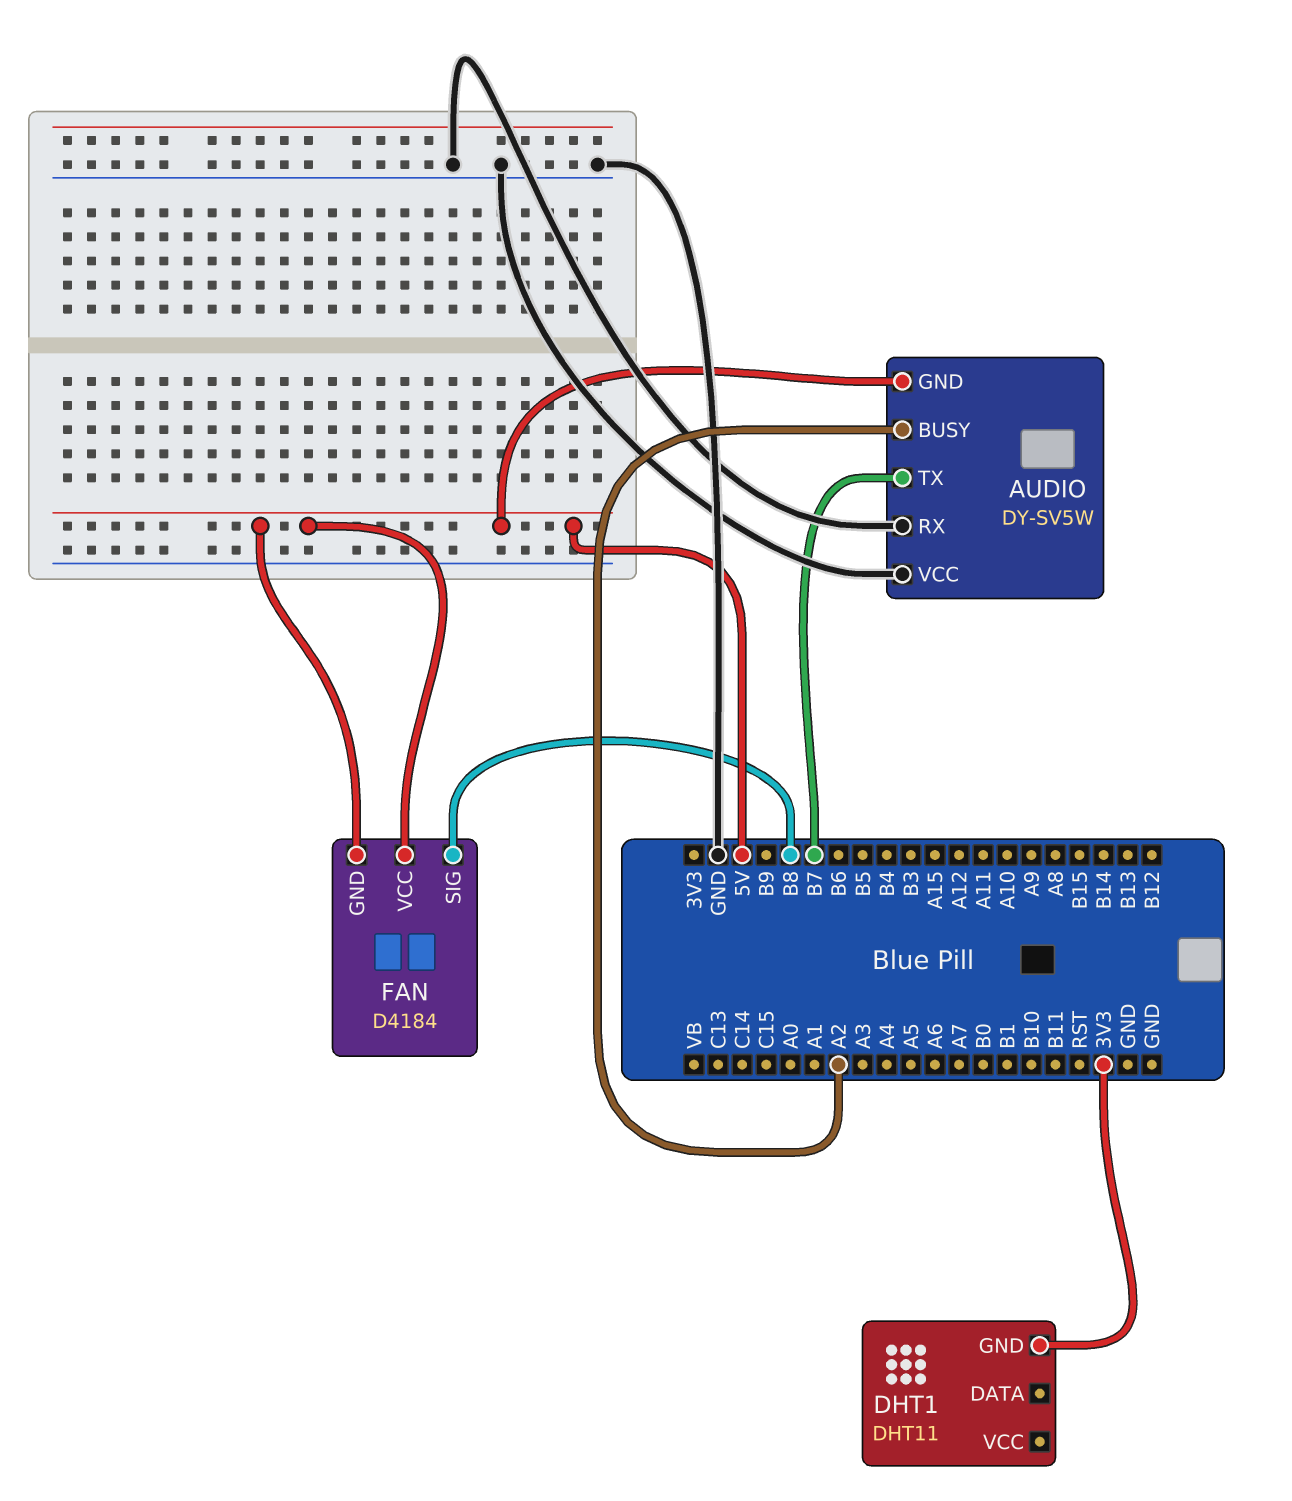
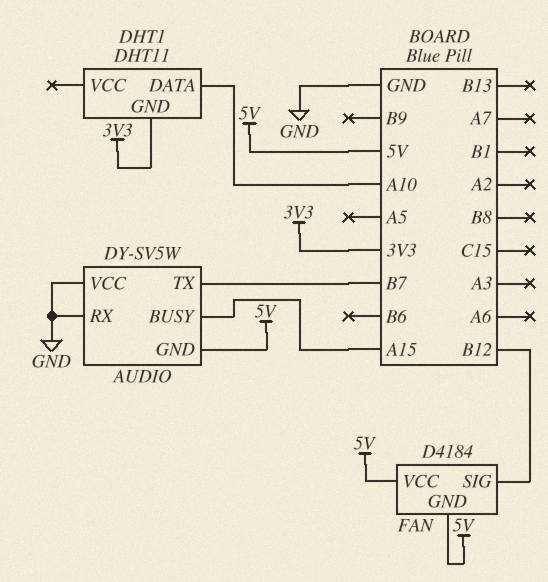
AUDIO pin BUSY: A2 -> A15
DHT1 pin DATA: none -> A10
FAN pin SIG: B8 -> B12

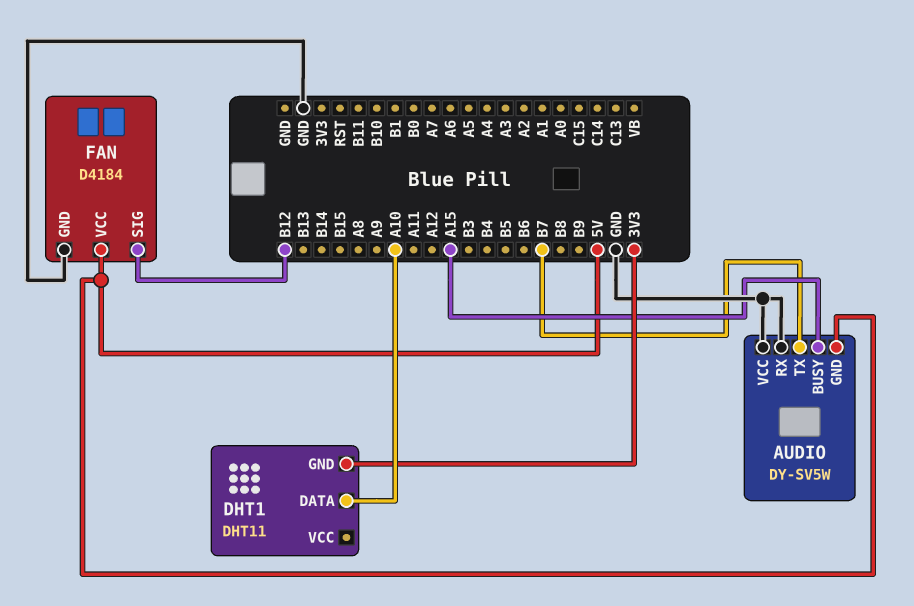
FAN pin GND: 5V -> GND

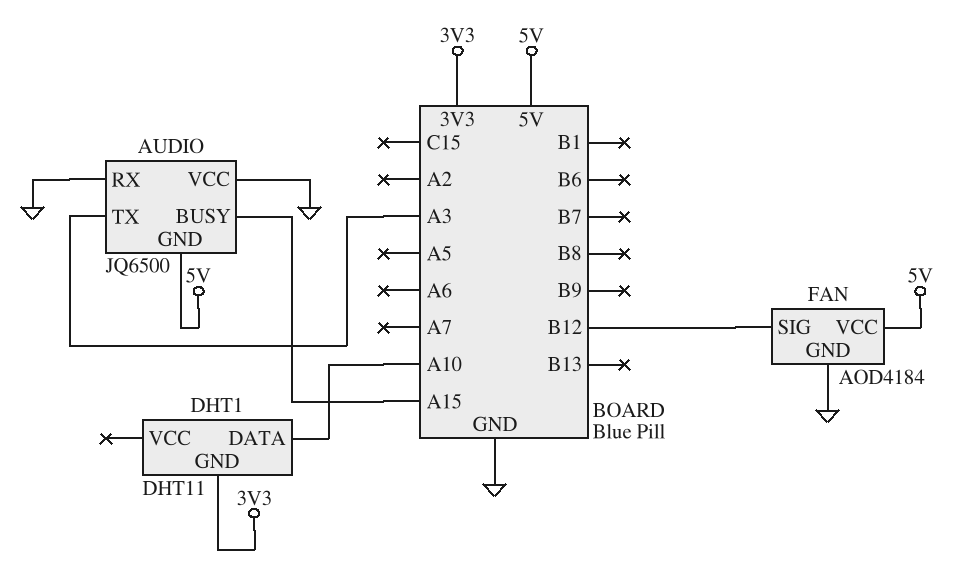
AUDIO: DY-SV5W -> JQ6500
AUDIO pin TX: B7 -> A3
FAN: D4184 -> AOD4184

